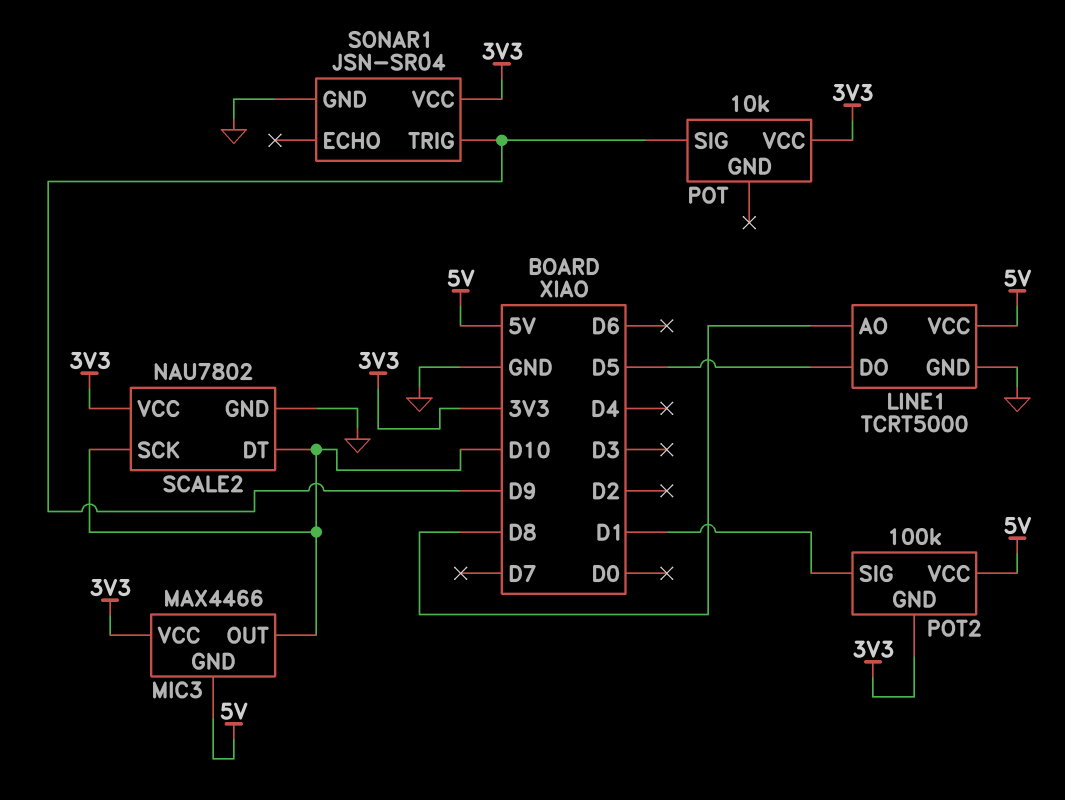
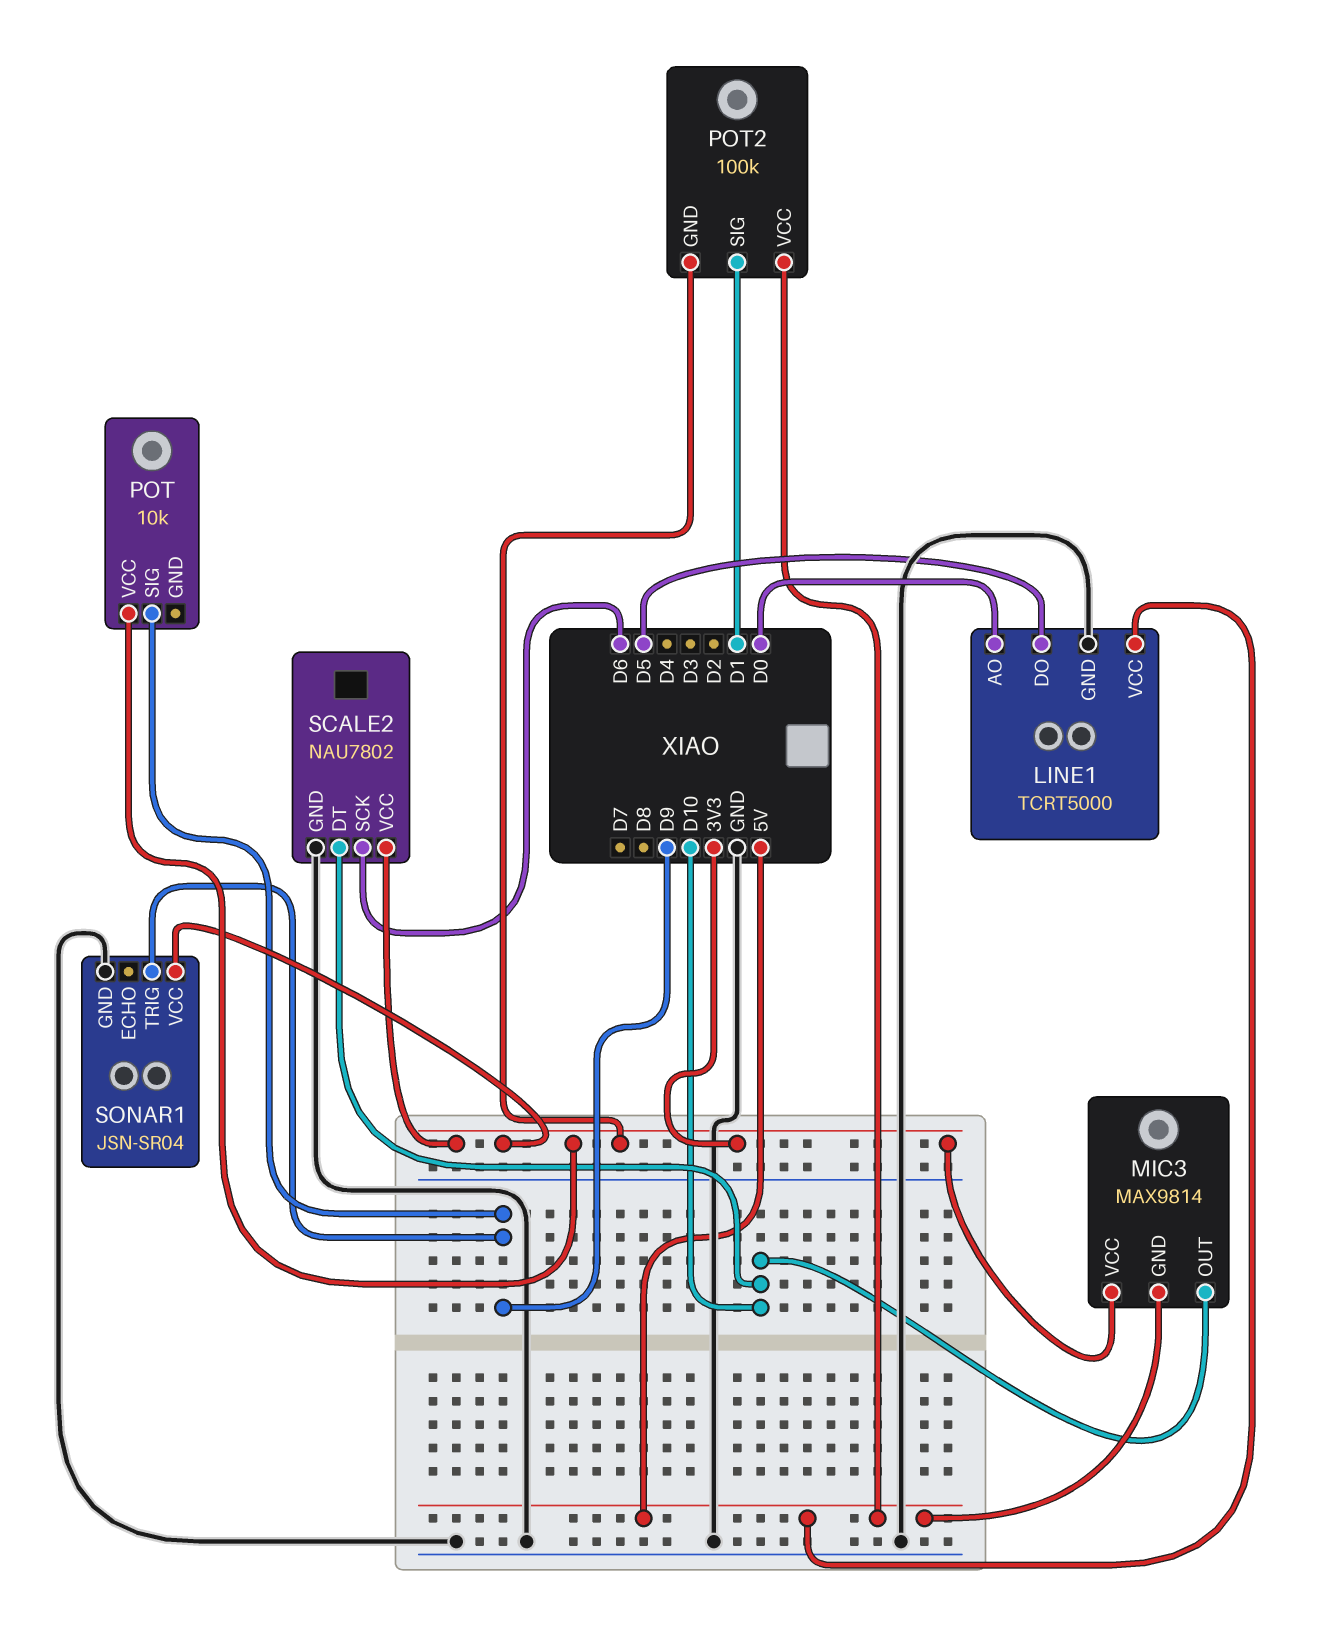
LINE1 pin AO: D8 -> D0
MIC3: MAX4466 -> MAX9814
SCALE2 pin SCK: D10 -> D6

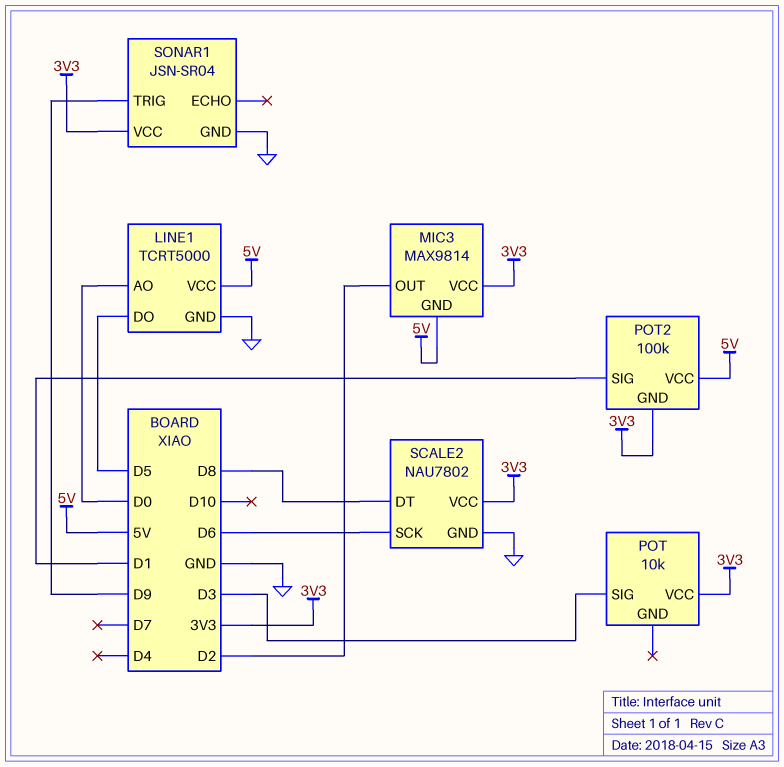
MIC3 pin OUT: D10 -> D2
POT pin SIG: D9 -> D3
SCALE2 pin DT: D10 -> D8

